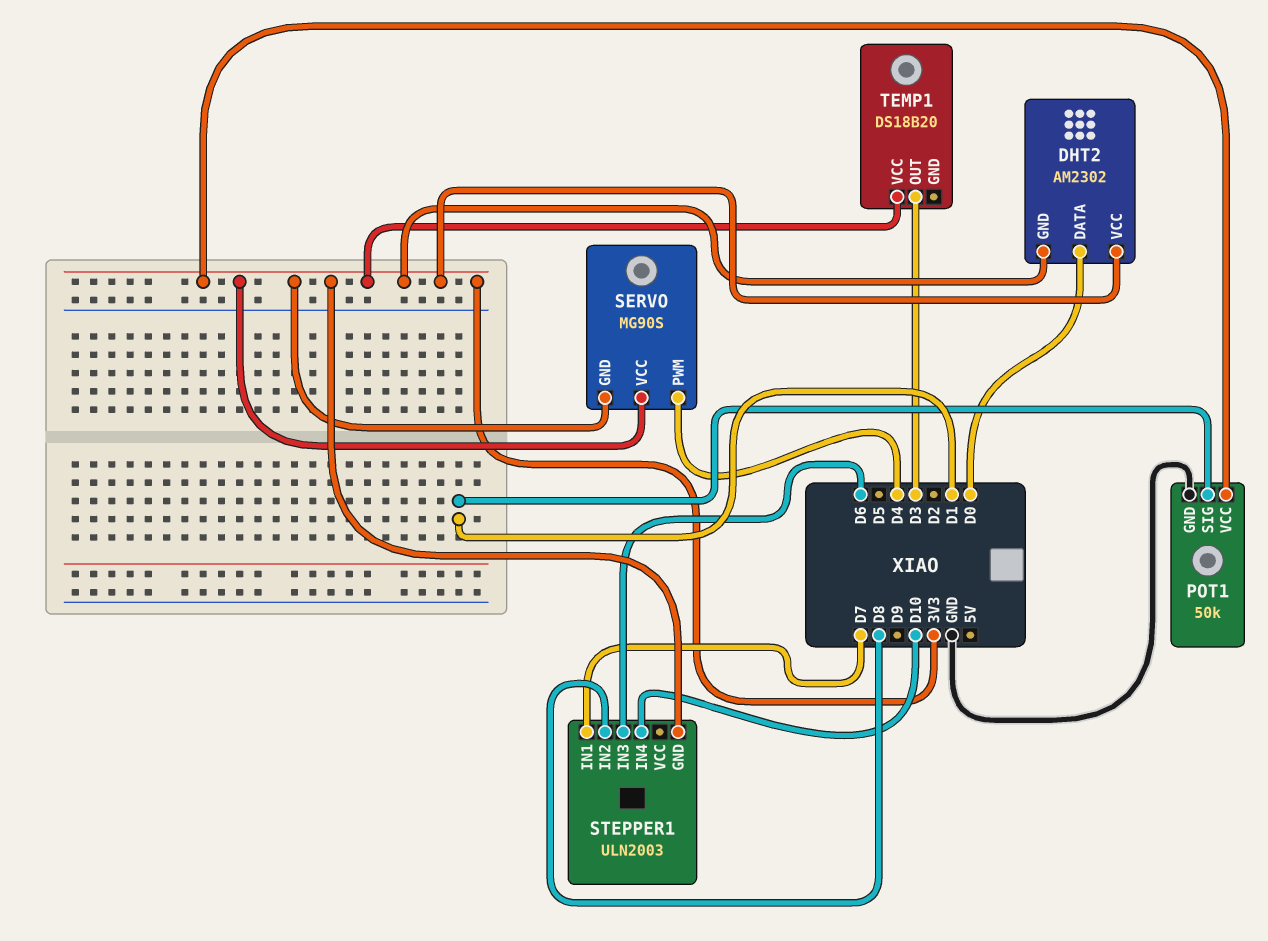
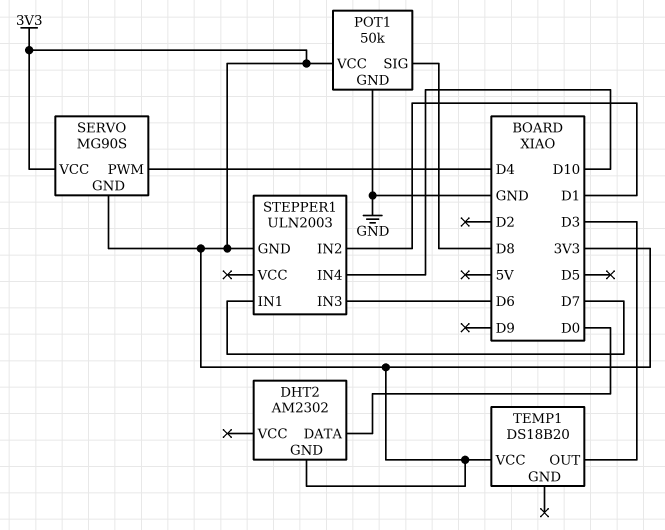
DHT2 pin VCC: 3V3 -> none
POT1 pin SIG: D1 -> D8
STEPPER1 pin IN2: D8 -> D1

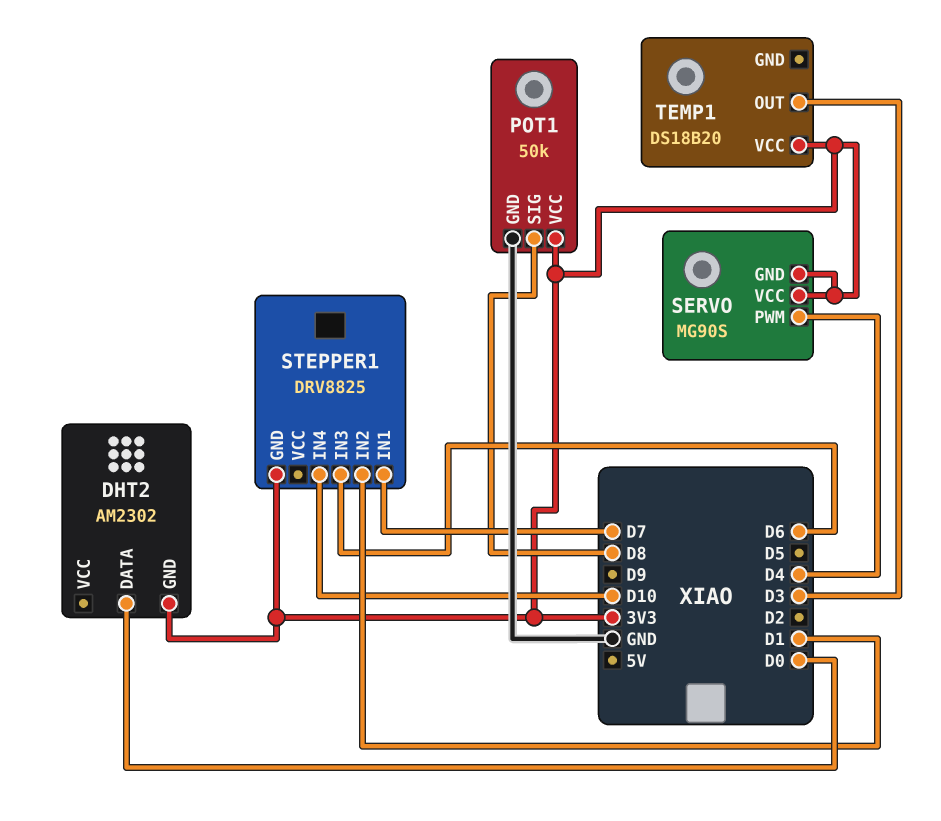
STEPPER1: ULN2003 -> DRV8825

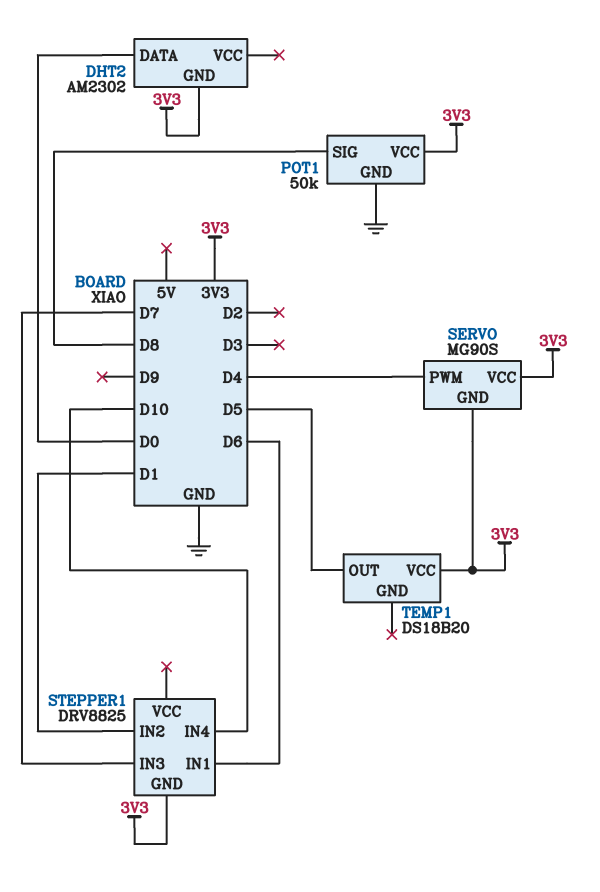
STEPPER1 pin IN1: D7 -> D6
STEPPER1 pin IN3: D6 -> D7
TEMP1 pin OUT: D3 -> D5

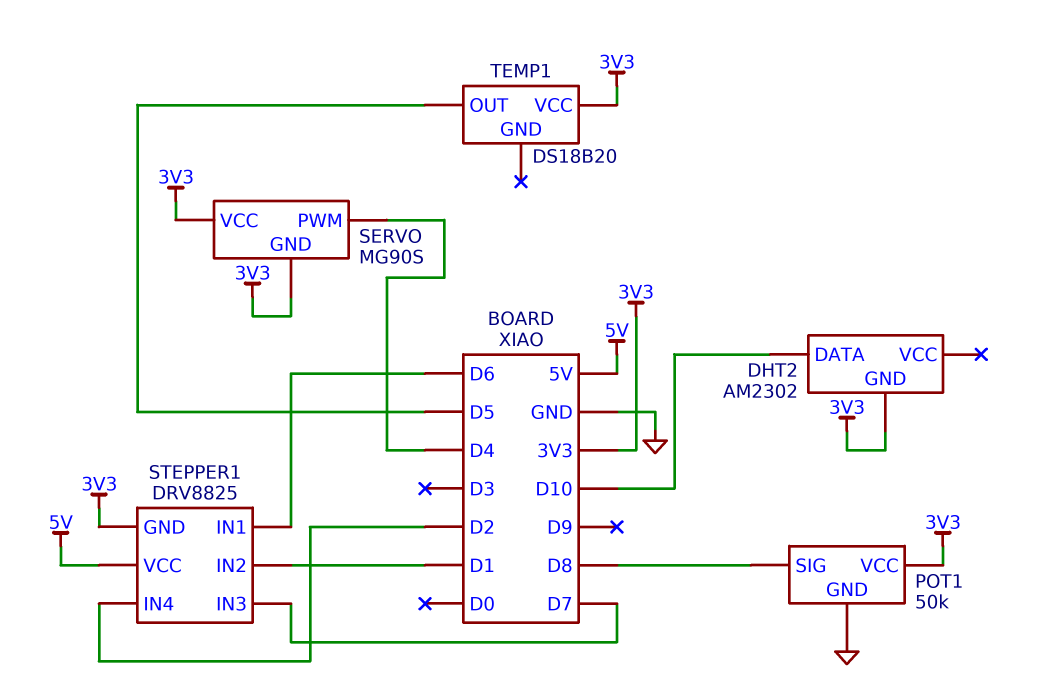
DHT2 pin DATA: D0 -> D10
STEPPER1 pin IN4: D10 -> D2
STEPPER1 pin VCC: none -> 5V

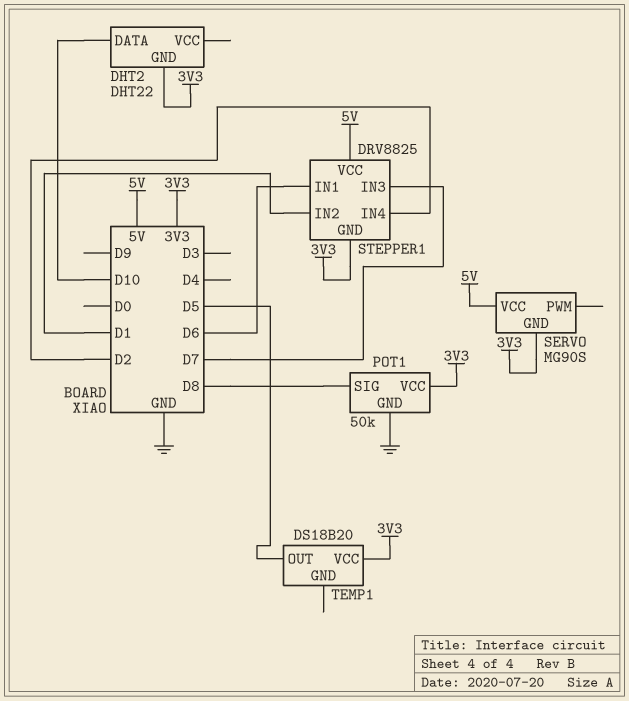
DHT2: AM2302 -> DHT22
SERVO pin PWM: D4 -> none
SERVO pin VCC: 3V3 -> 5V

